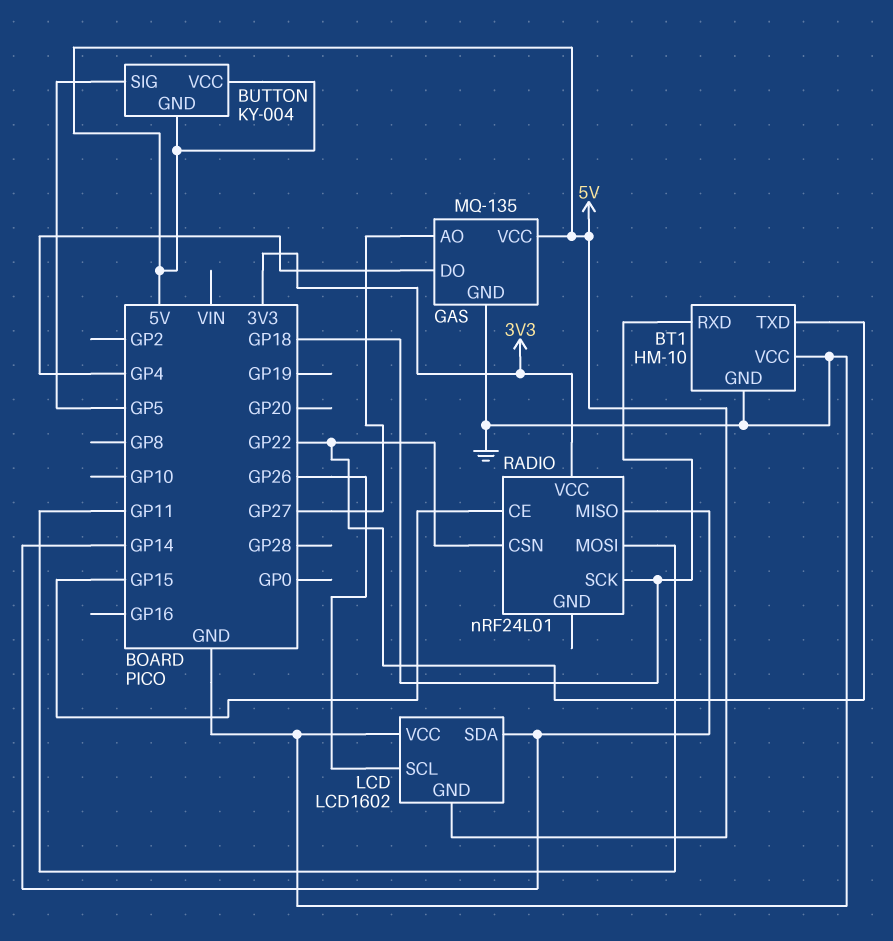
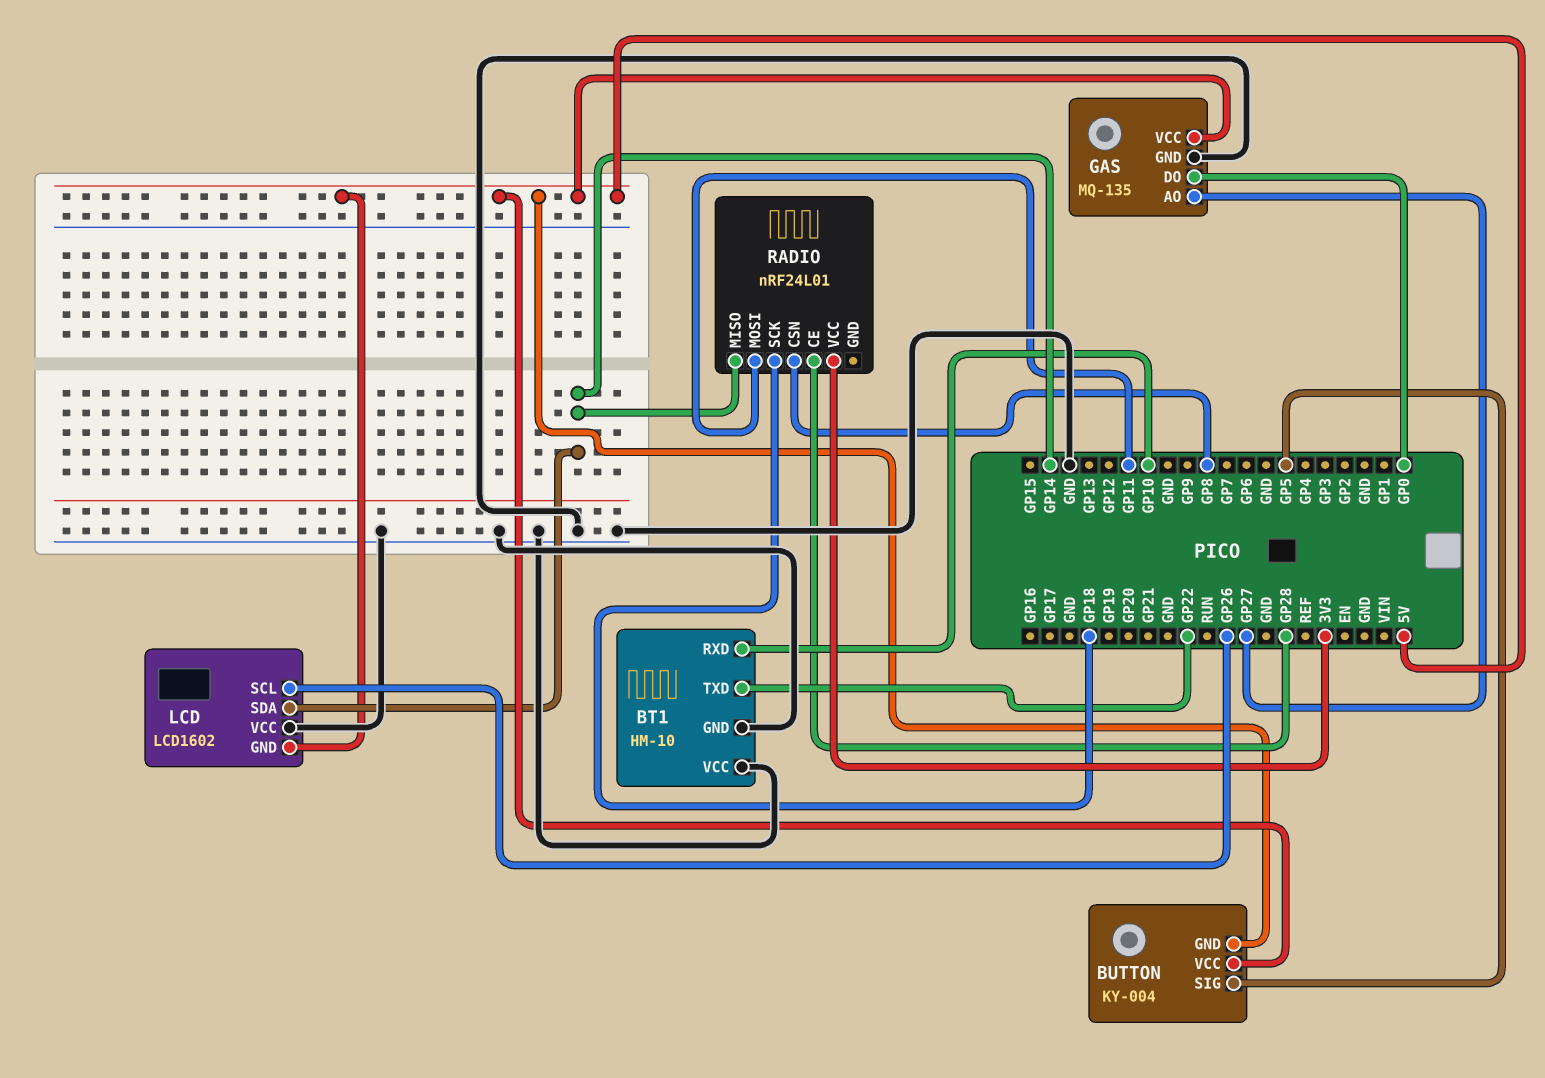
BT1 pin RXD: GP18 -> GP10
GAS pin DO: GP4 -> GP0
RADIO pin CE: GP15 -> GP28
RADIO pin CSN: GP22 -> GP8

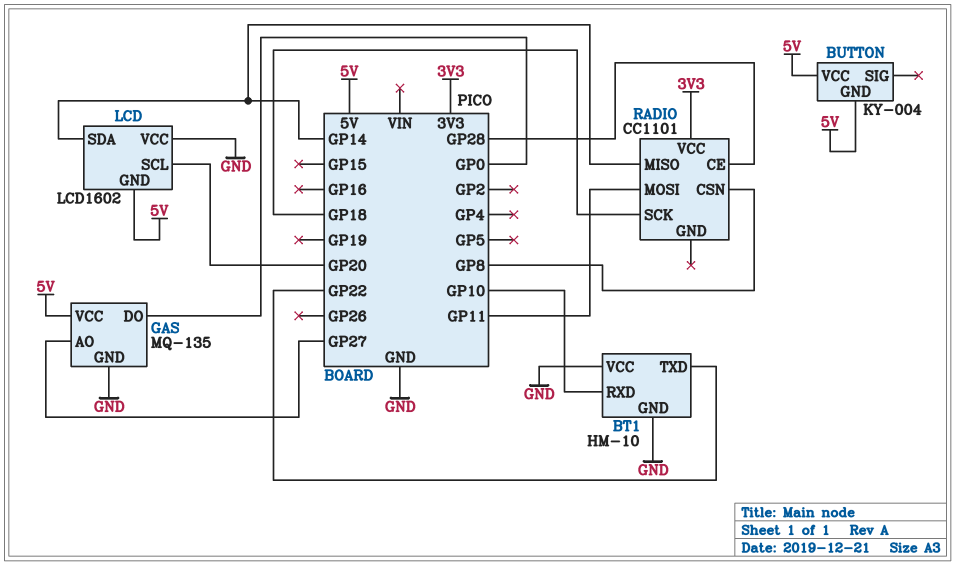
BUTTON pin SIG: GP5 -> none
LCD pin SCL: GP26 -> GP20
RADIO: nRF24L01 -> CC1101

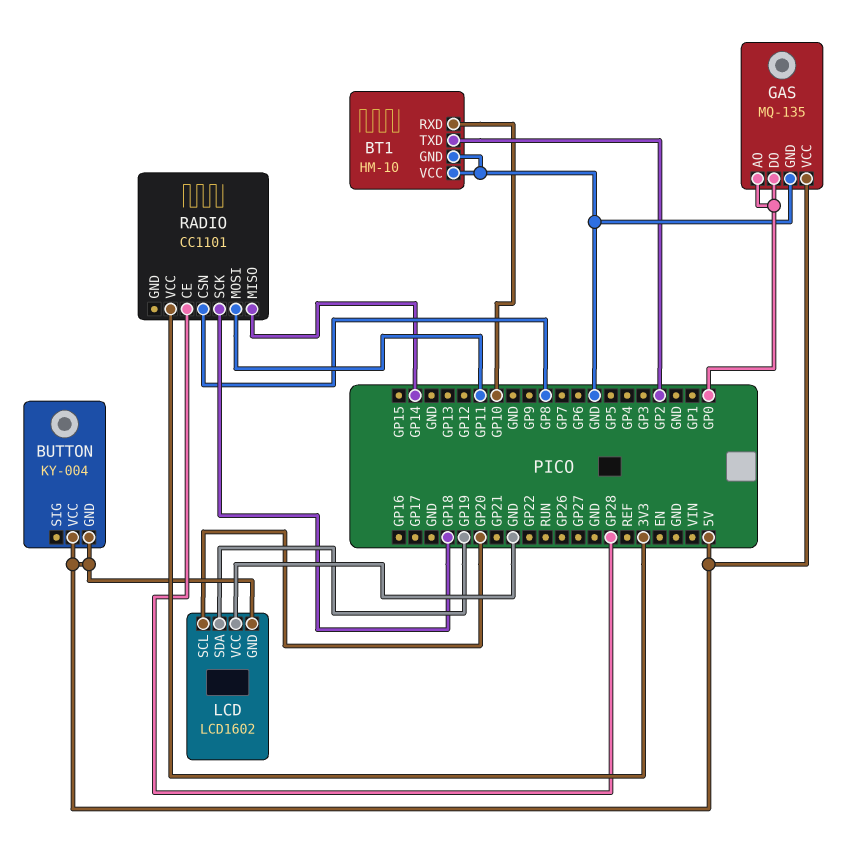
BT1 pin TXD: GP22 -> GP2
GAS pin AO: GP27 -> GP0
LCD pin SDA: GP14 -> GP19

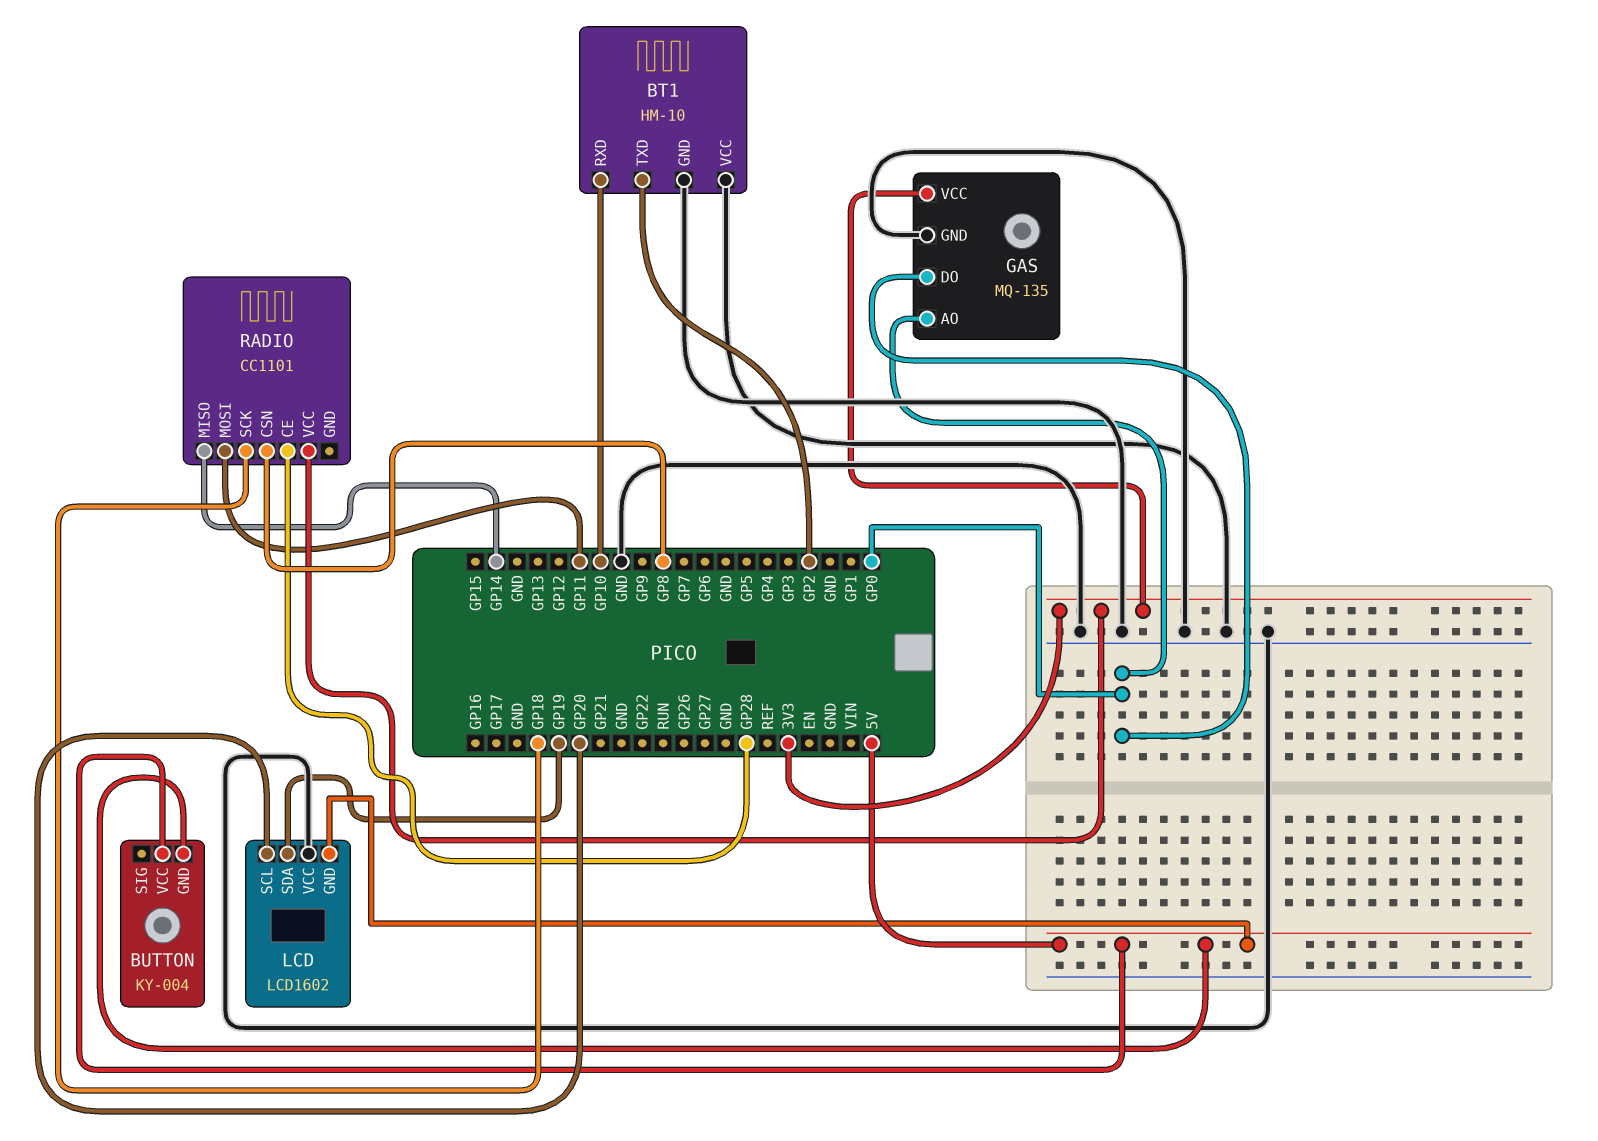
GAS pin VCC: 5V -> 3V3

